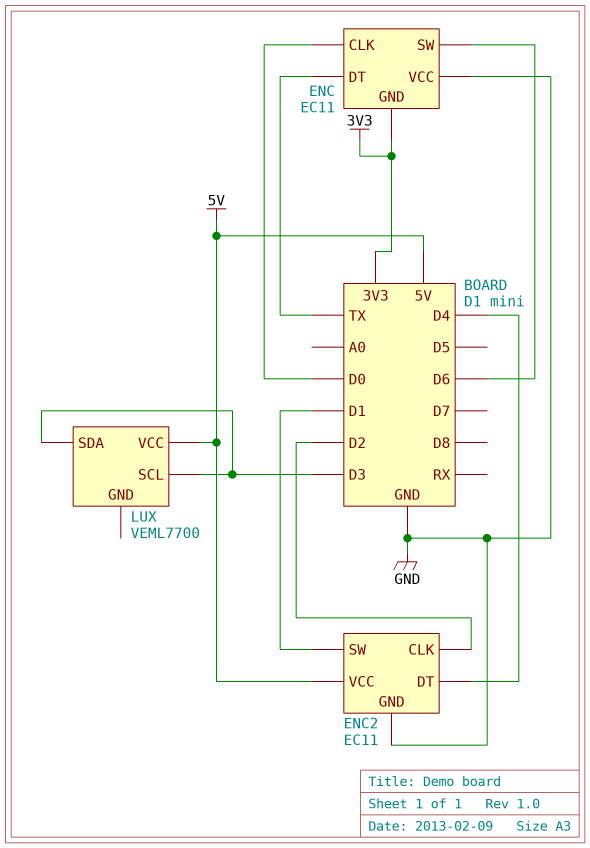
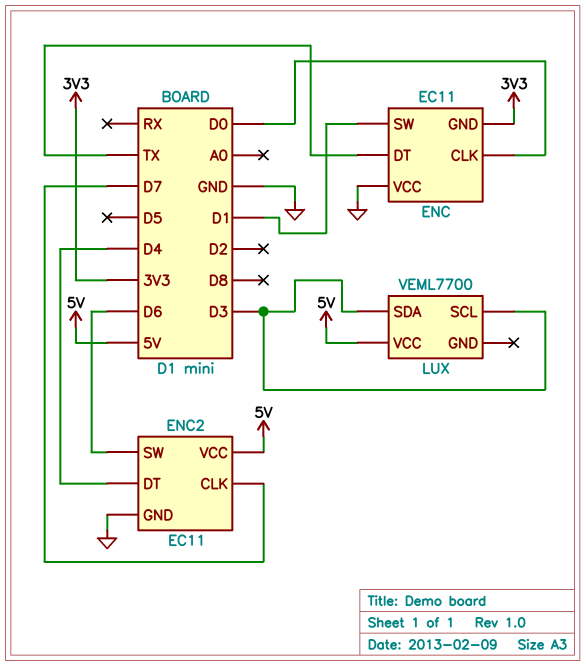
ENC pin SW: D6 -> D1
ENC2 pin CLK: D2 -> D7
ENC2 pin SW: D1 -> D6

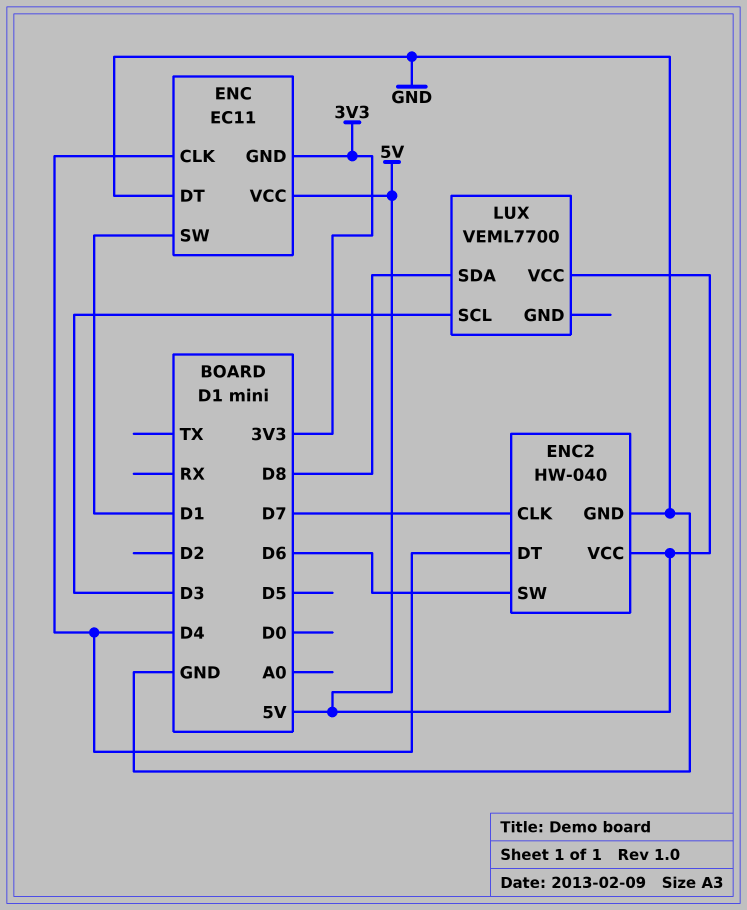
ENC pin CLK: D0 -> D4
ENC pin DT: TX -> GND
ENC pin VCC: GND -> 5V
ENC2: EC11 -> HW-040
LUX pin SDA: D3 -> D8

